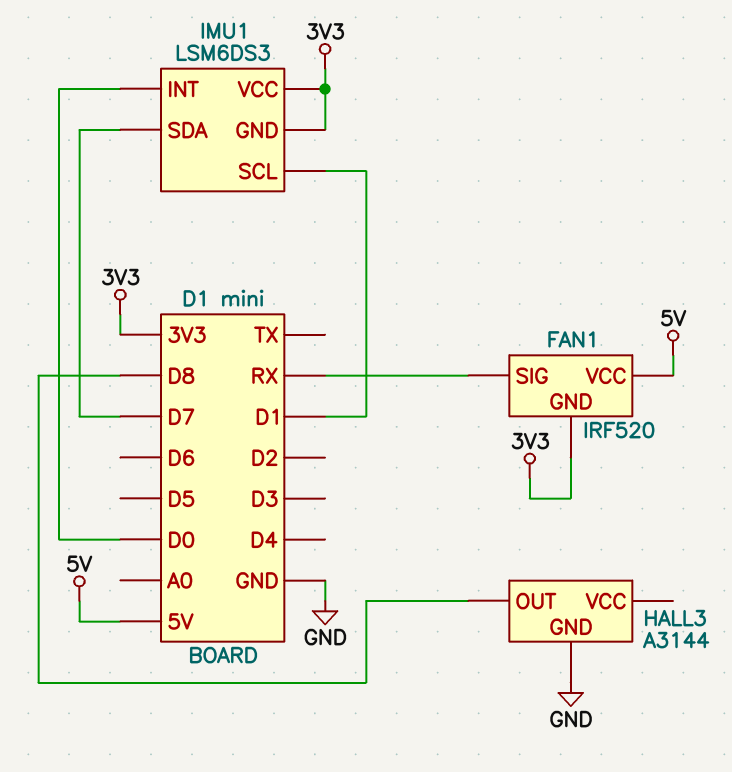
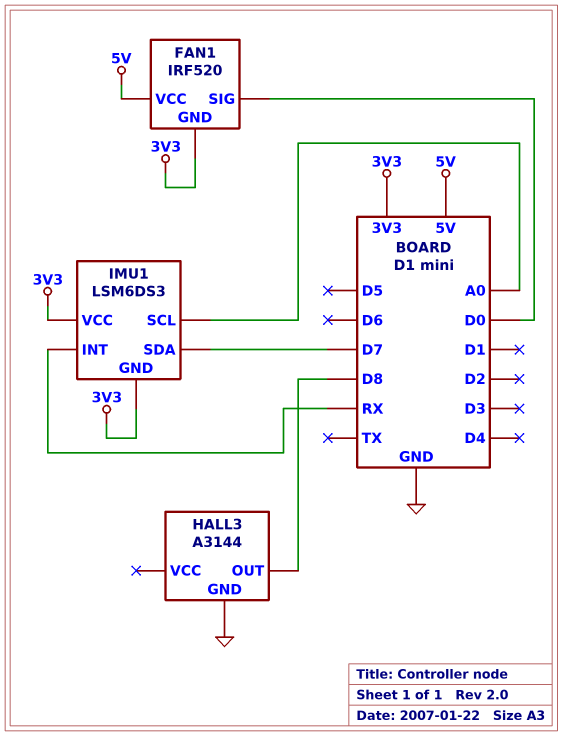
FAN1 pin SIG: RX -> D0
IMU1 pin INT: D0 -> RX
IMU1 pin SCL: D1 -> A0

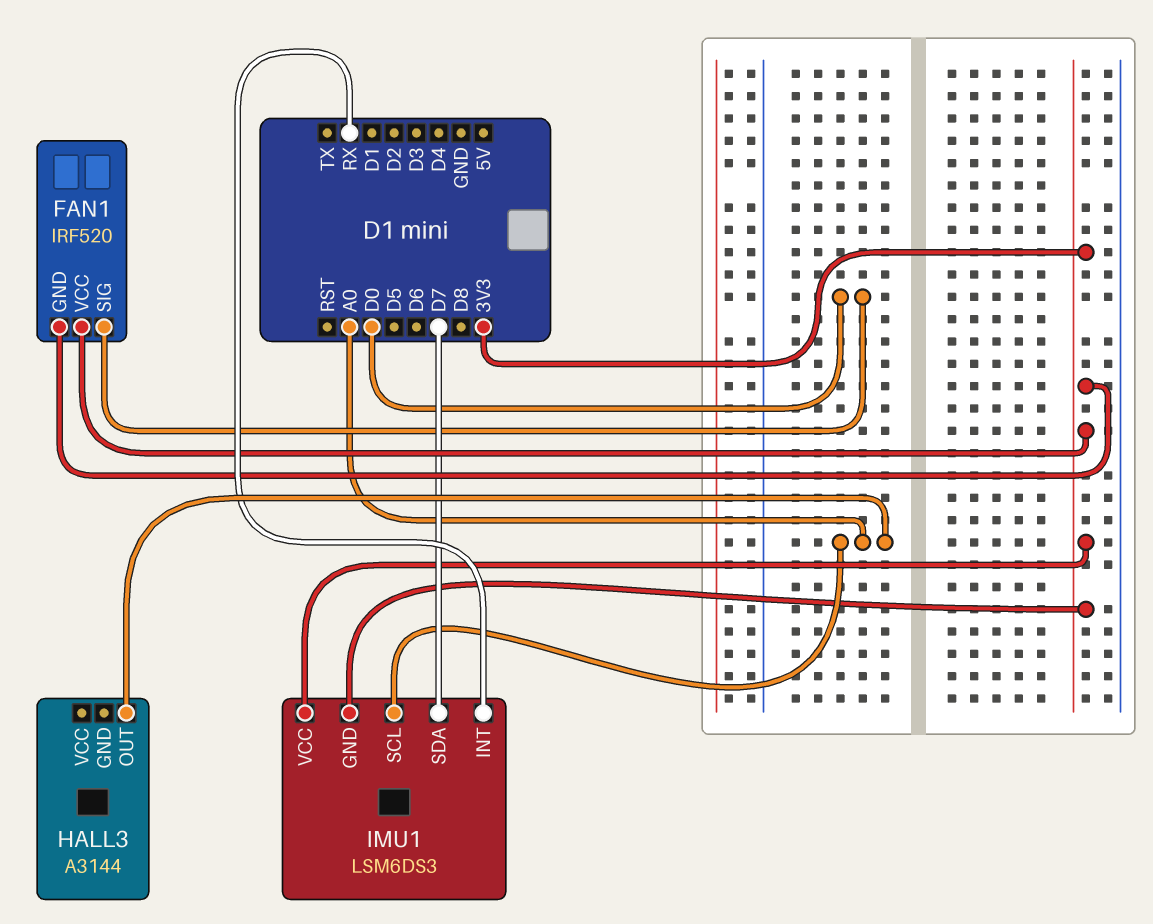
FAN1 pin VCC: 5V -> 3V3
HALL3 pin GND: GND -> none
HALL3 pin OUT: D8 -> A0

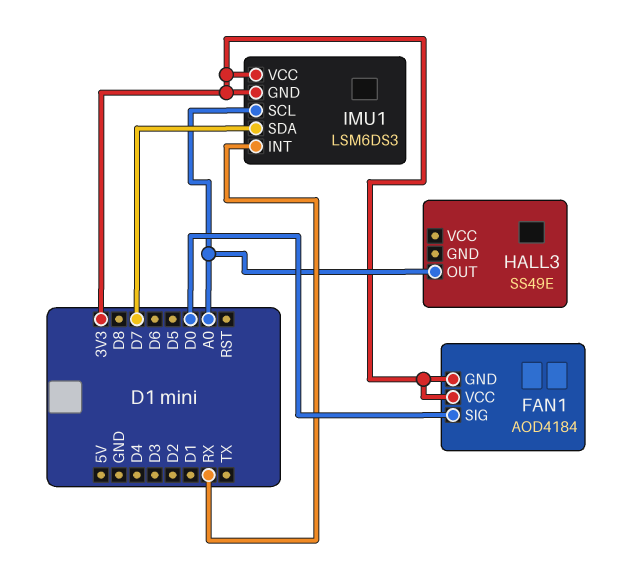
FAN1: IRF520 -> AOD4184
HALL3: A3144 -> SS49E

